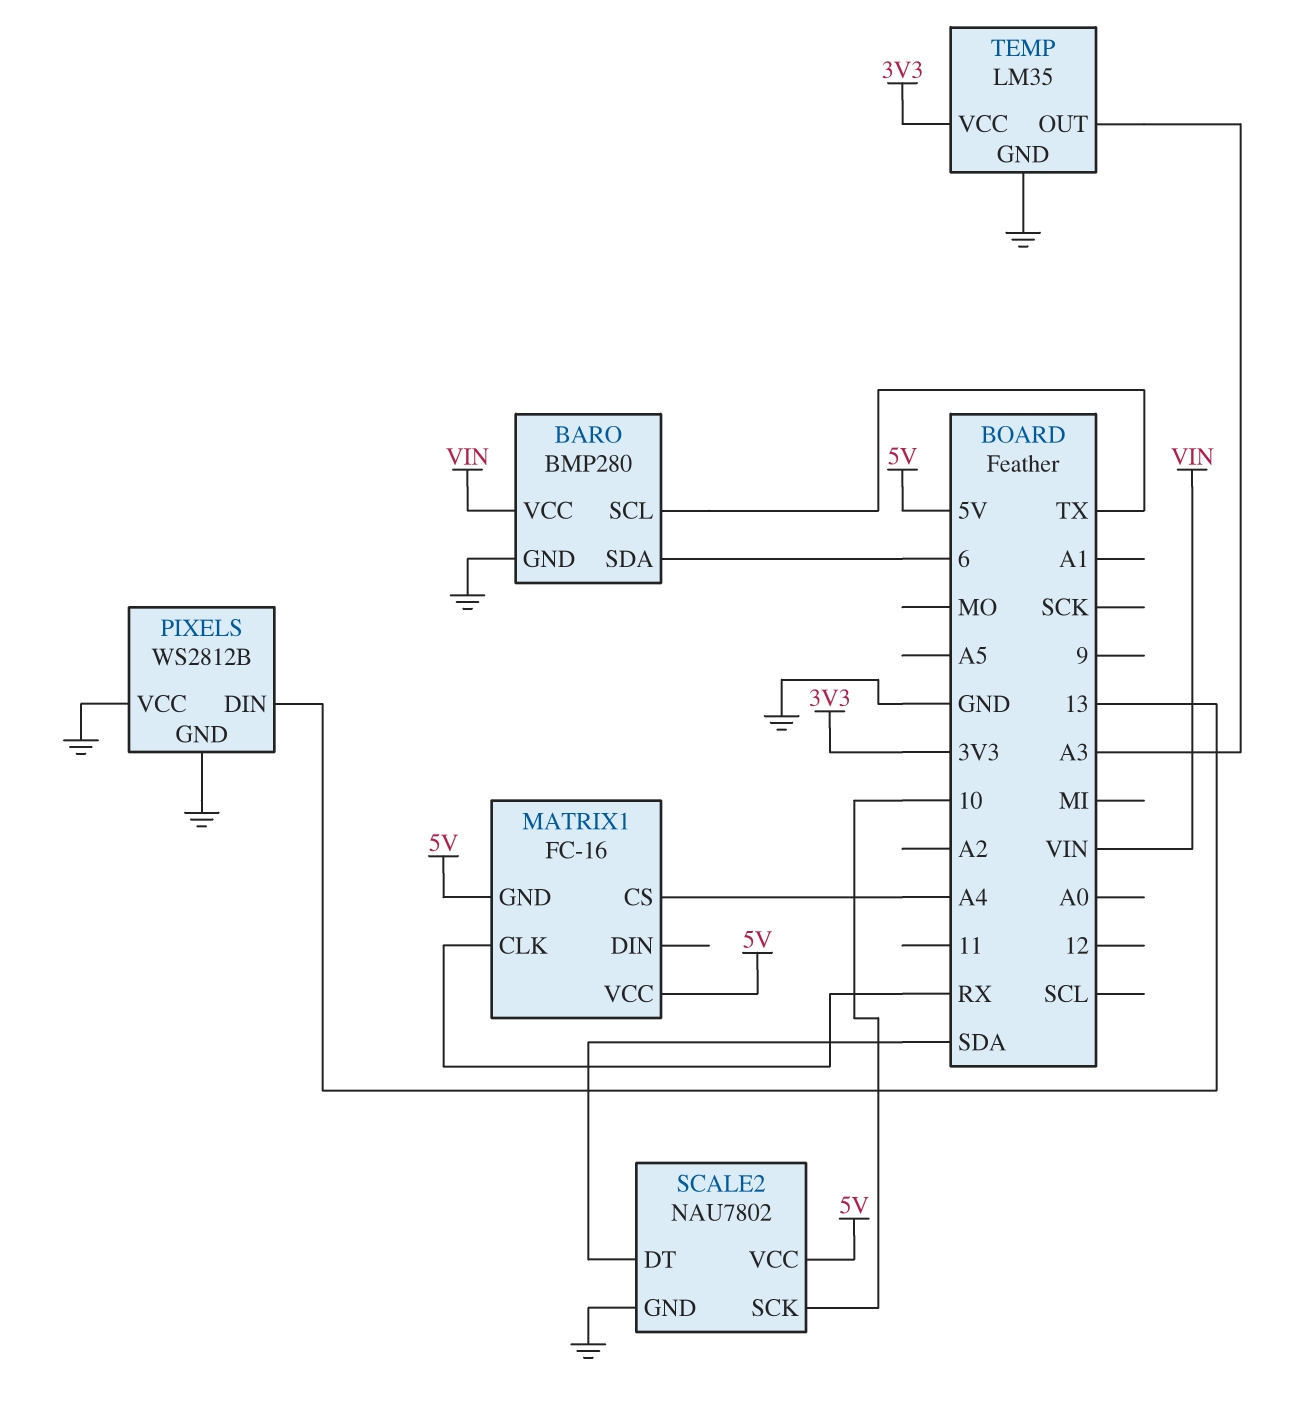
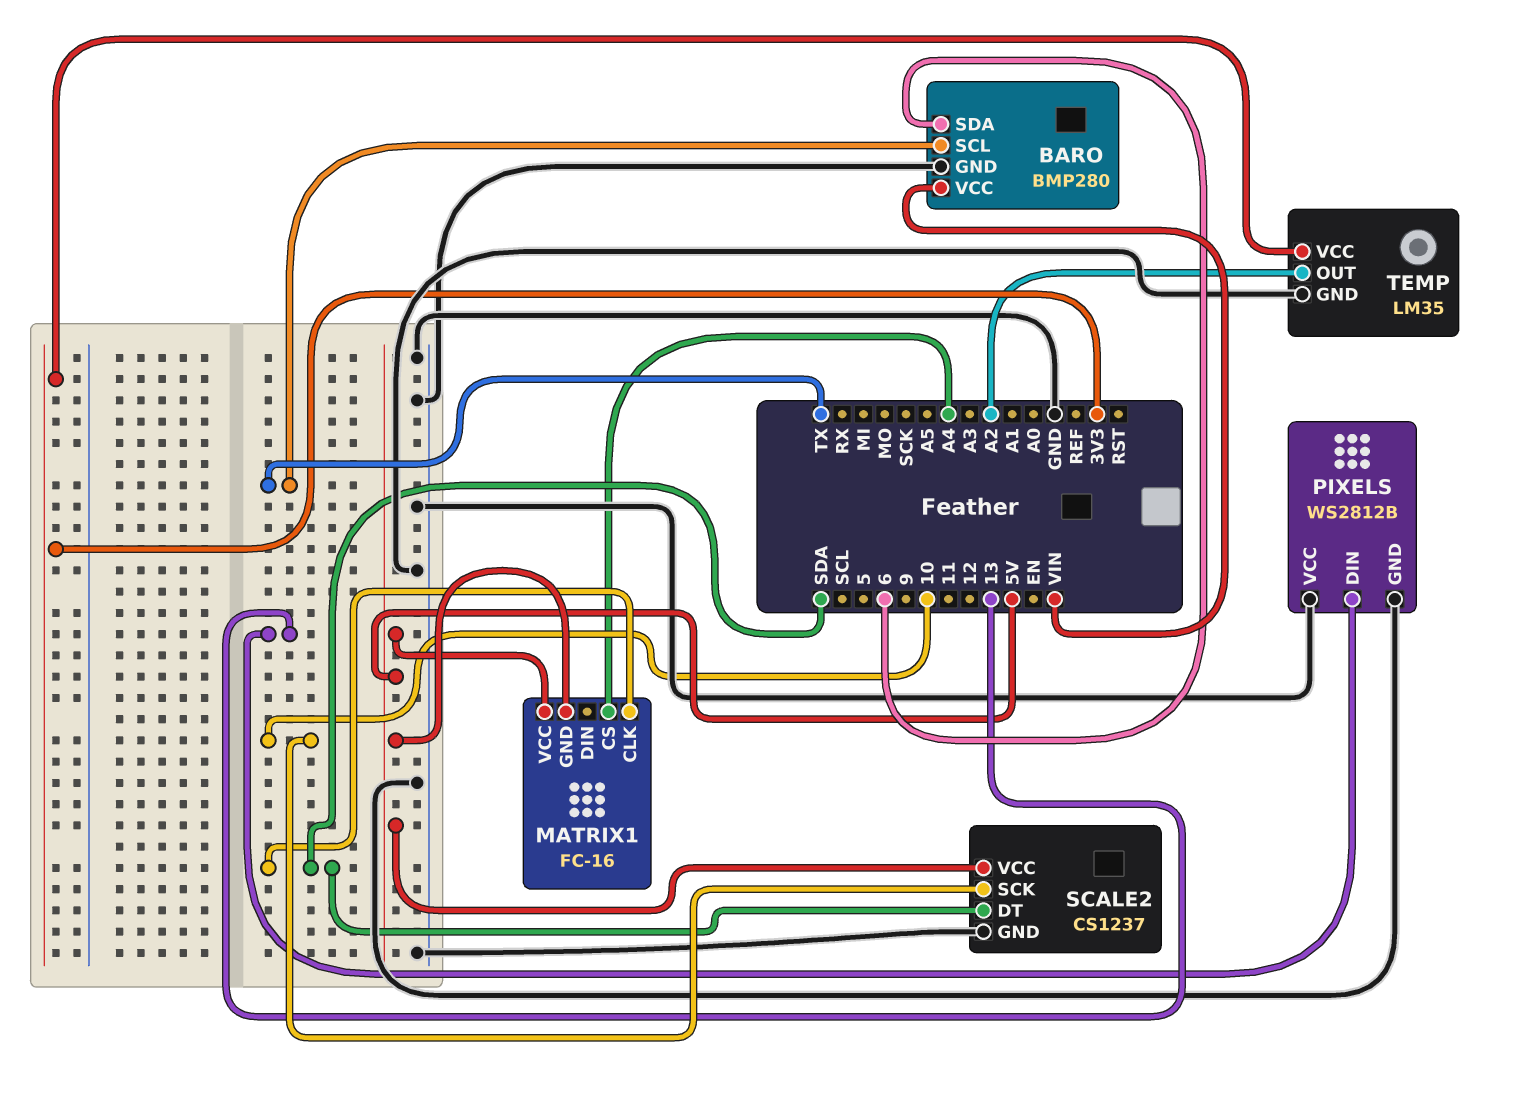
MATRIX1 pin CLK: RX -> SDA
SCALE2: NAU7802 -> CS1237
TEMP pin OUT: A3 -> A2

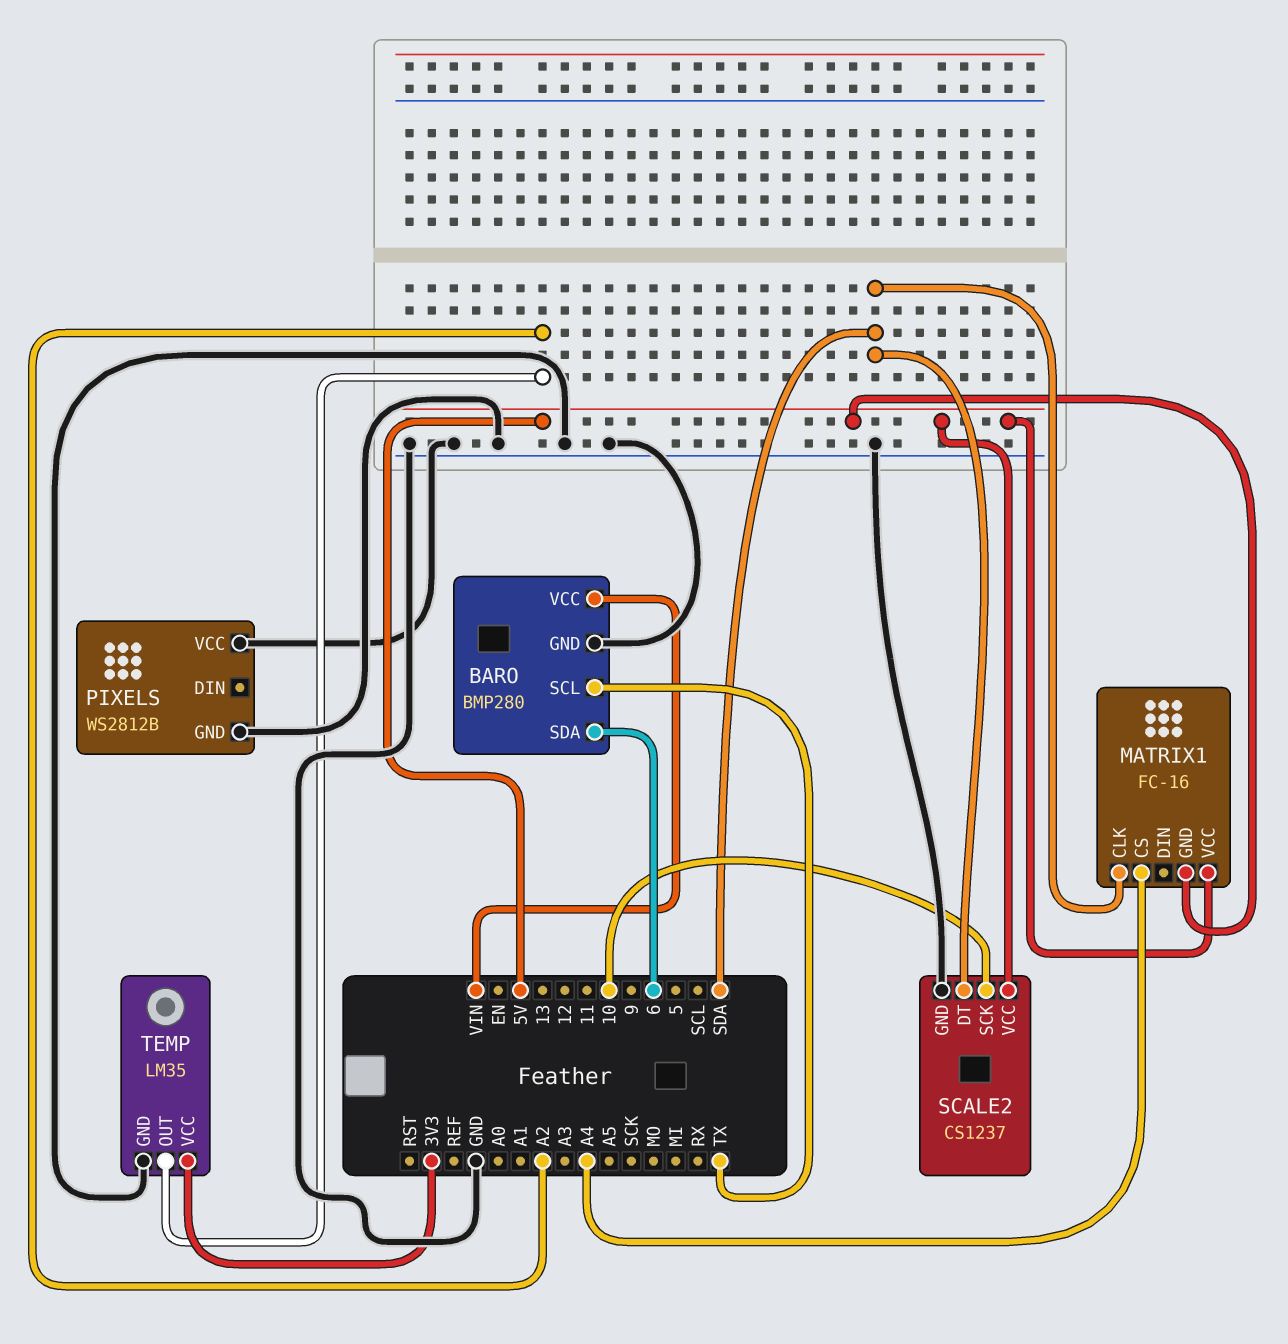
PIXELS pin DIN: 13 -> none

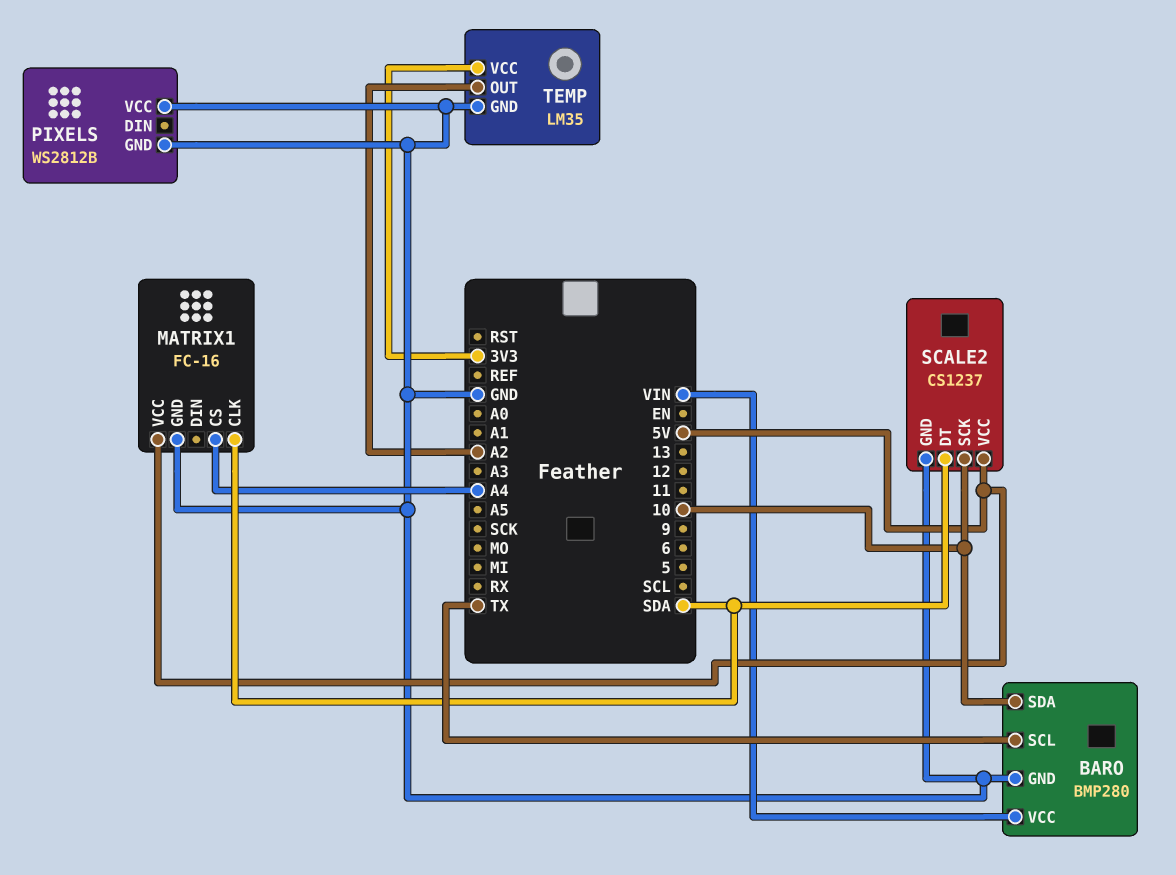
BARO pin SDA: 6 -> 10
MATRIX1 pin GND: 5V -> GND

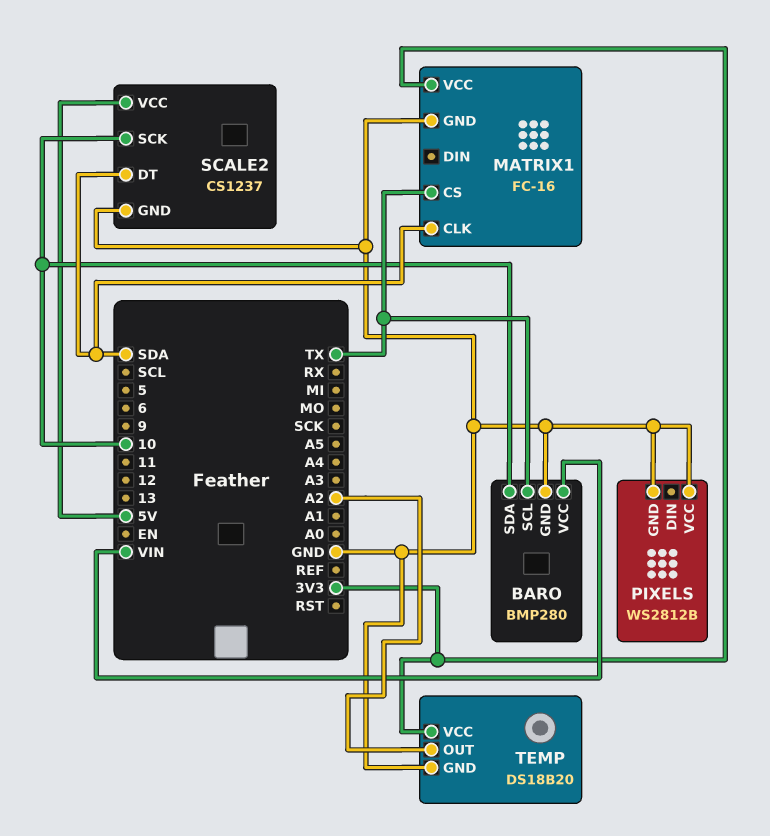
MATRIX1 pin CS: A4 -> TX
MATRIX1 pin VCC: 5V -> 3V3
TEMP: LM35 -> DS18B20

